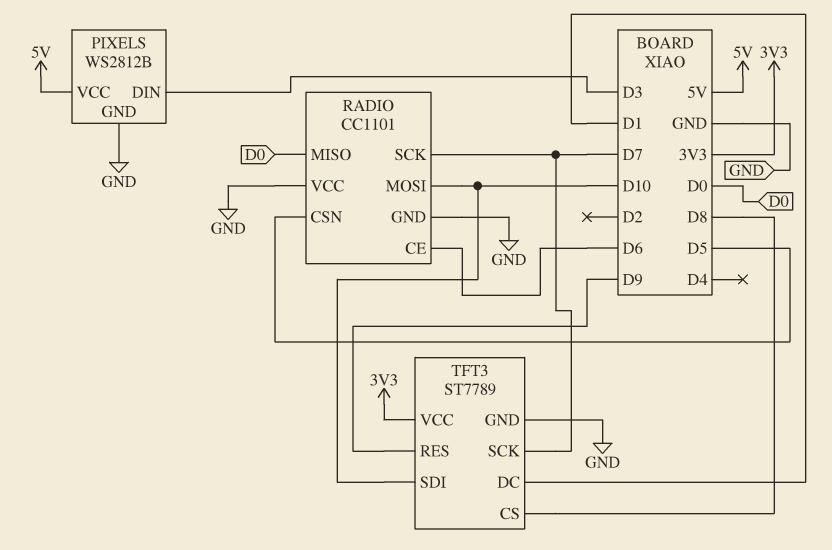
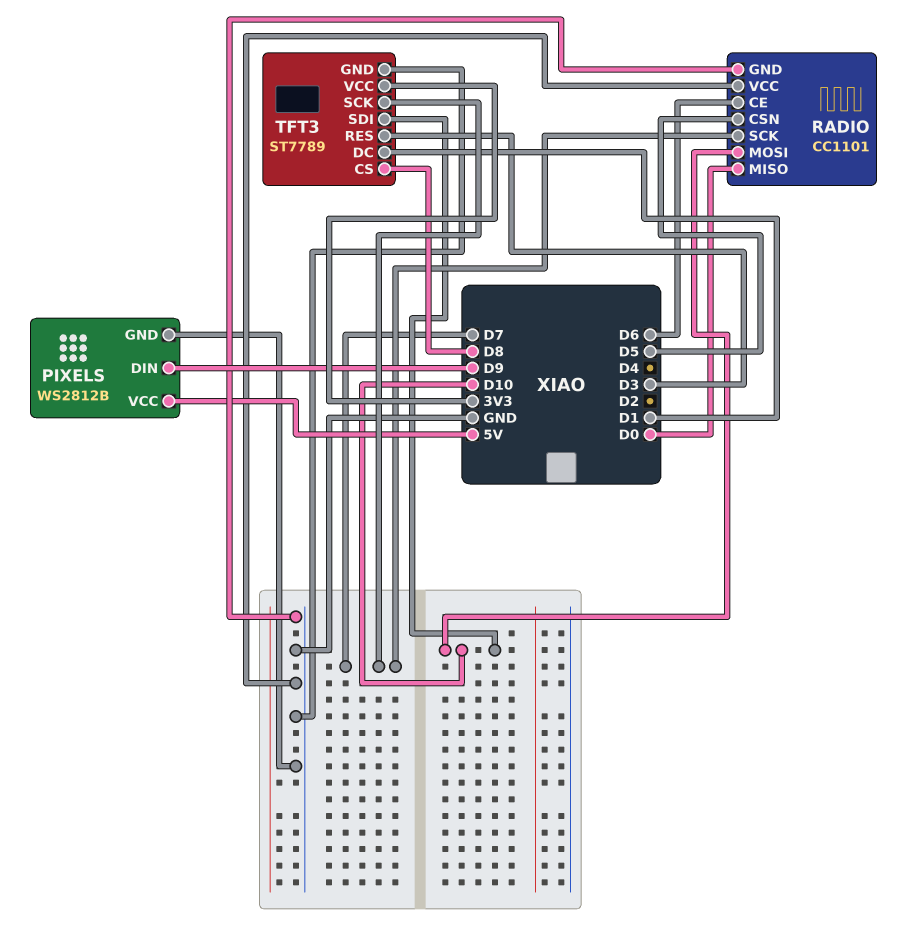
PIXELS pin DIN: D3 -> D9
TFT3 pin RES: D9 -> D3

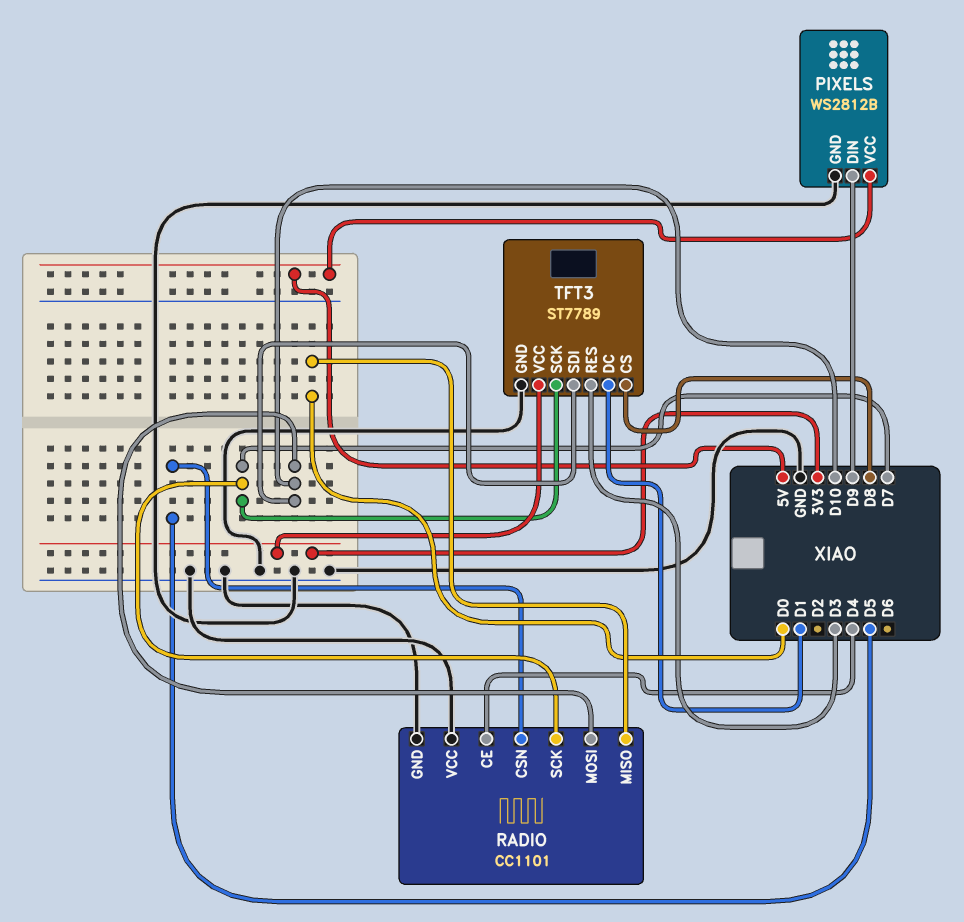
RADIO pin CE: D6 -> D4

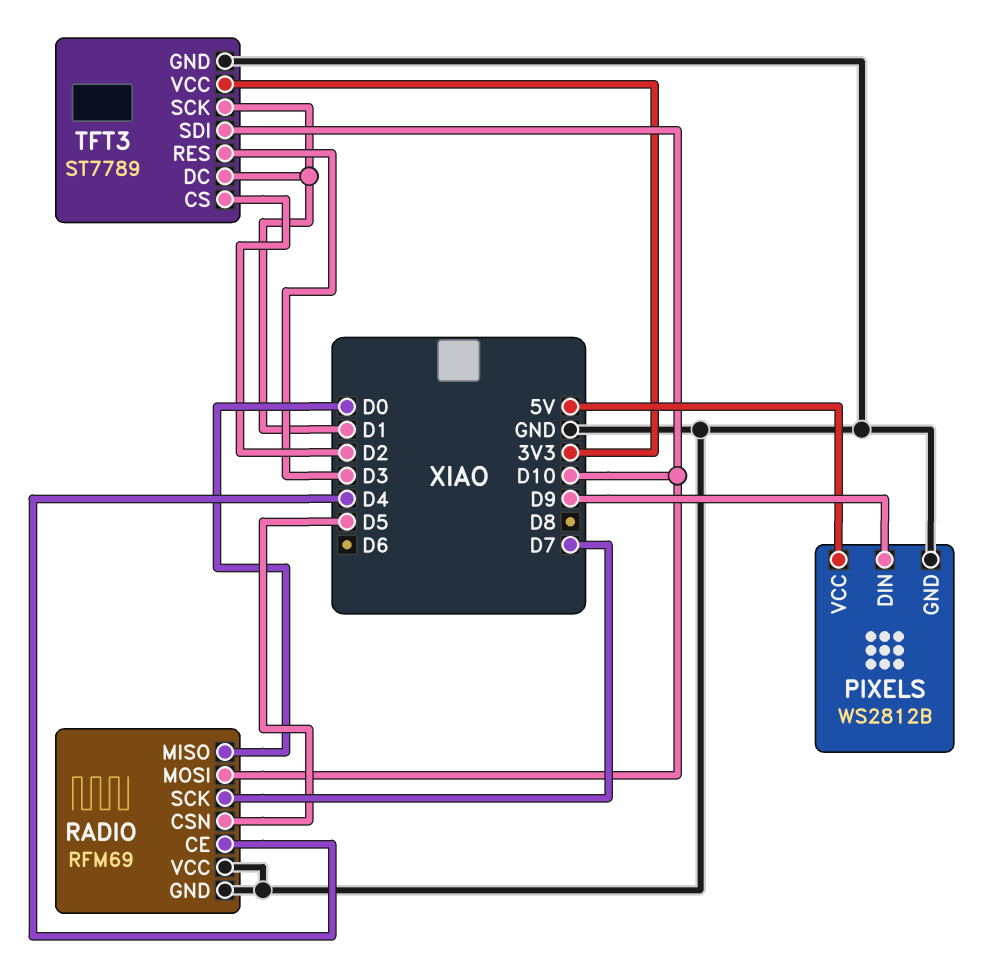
RADIO: CC1101 -> RFM69
TFT3 pin CS: D8 -> D2
TFT3 pin SCK: D7 -> D1

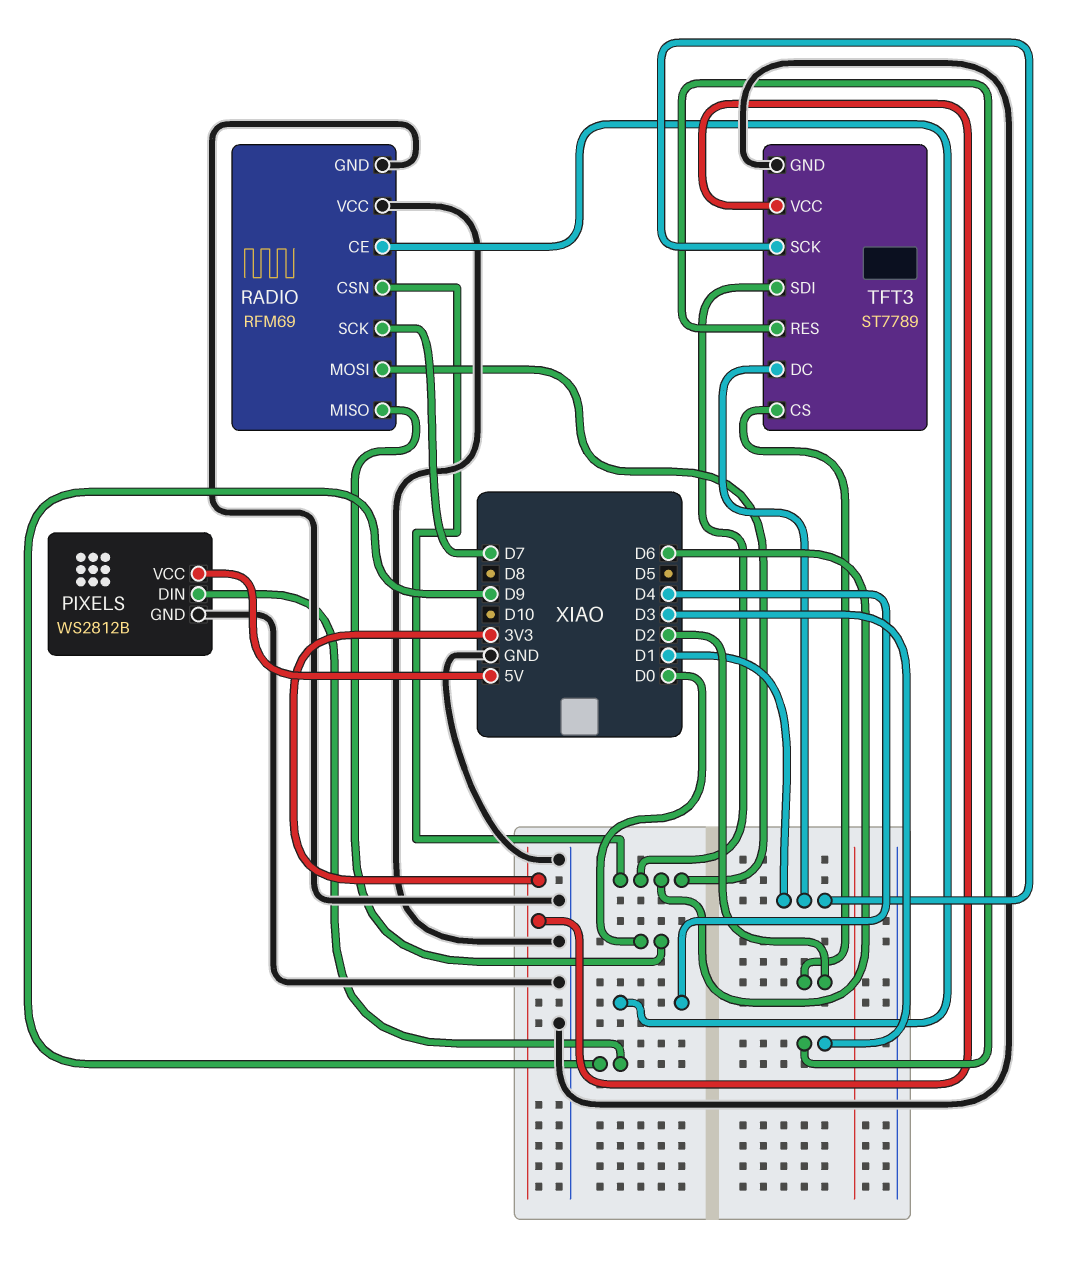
RADIO pin CSN: D5 -> D6
RADIO pin MOSI: D10 -> D6
TFT3 pin SDI: D10 -> D6

